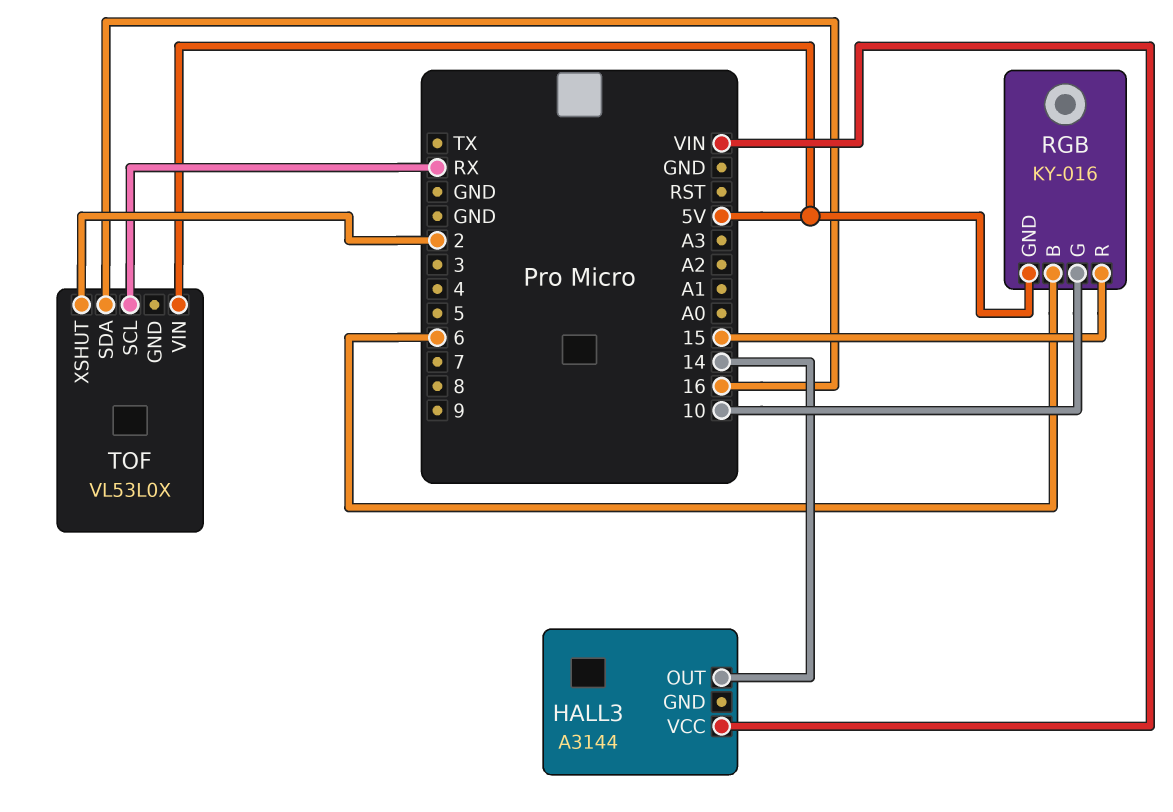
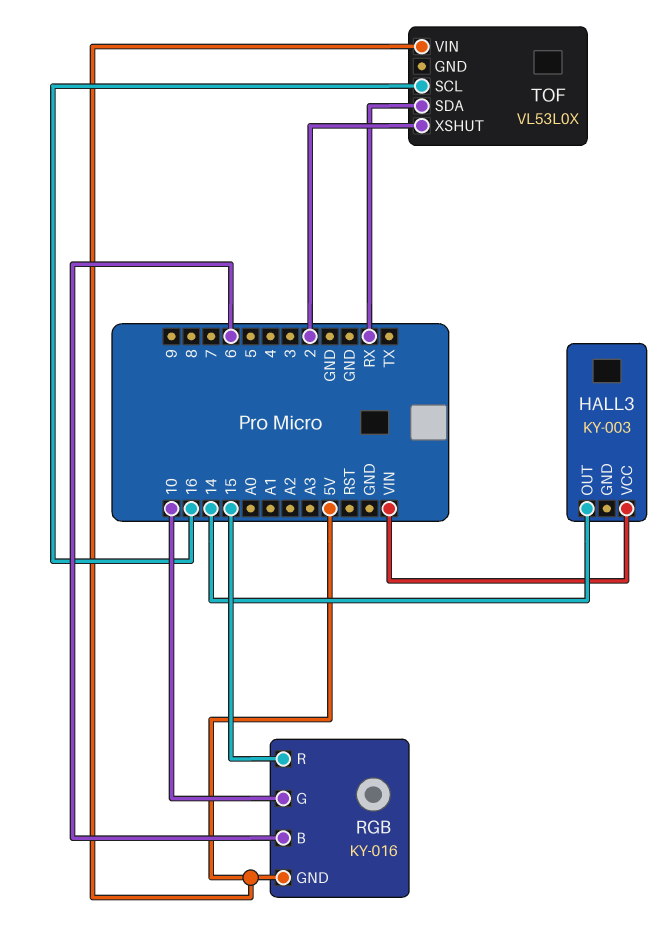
HALL3: A3144 -> KY-003
TOF pin SCL: RX -> 16
TOF pin SDA: 16 -> RX

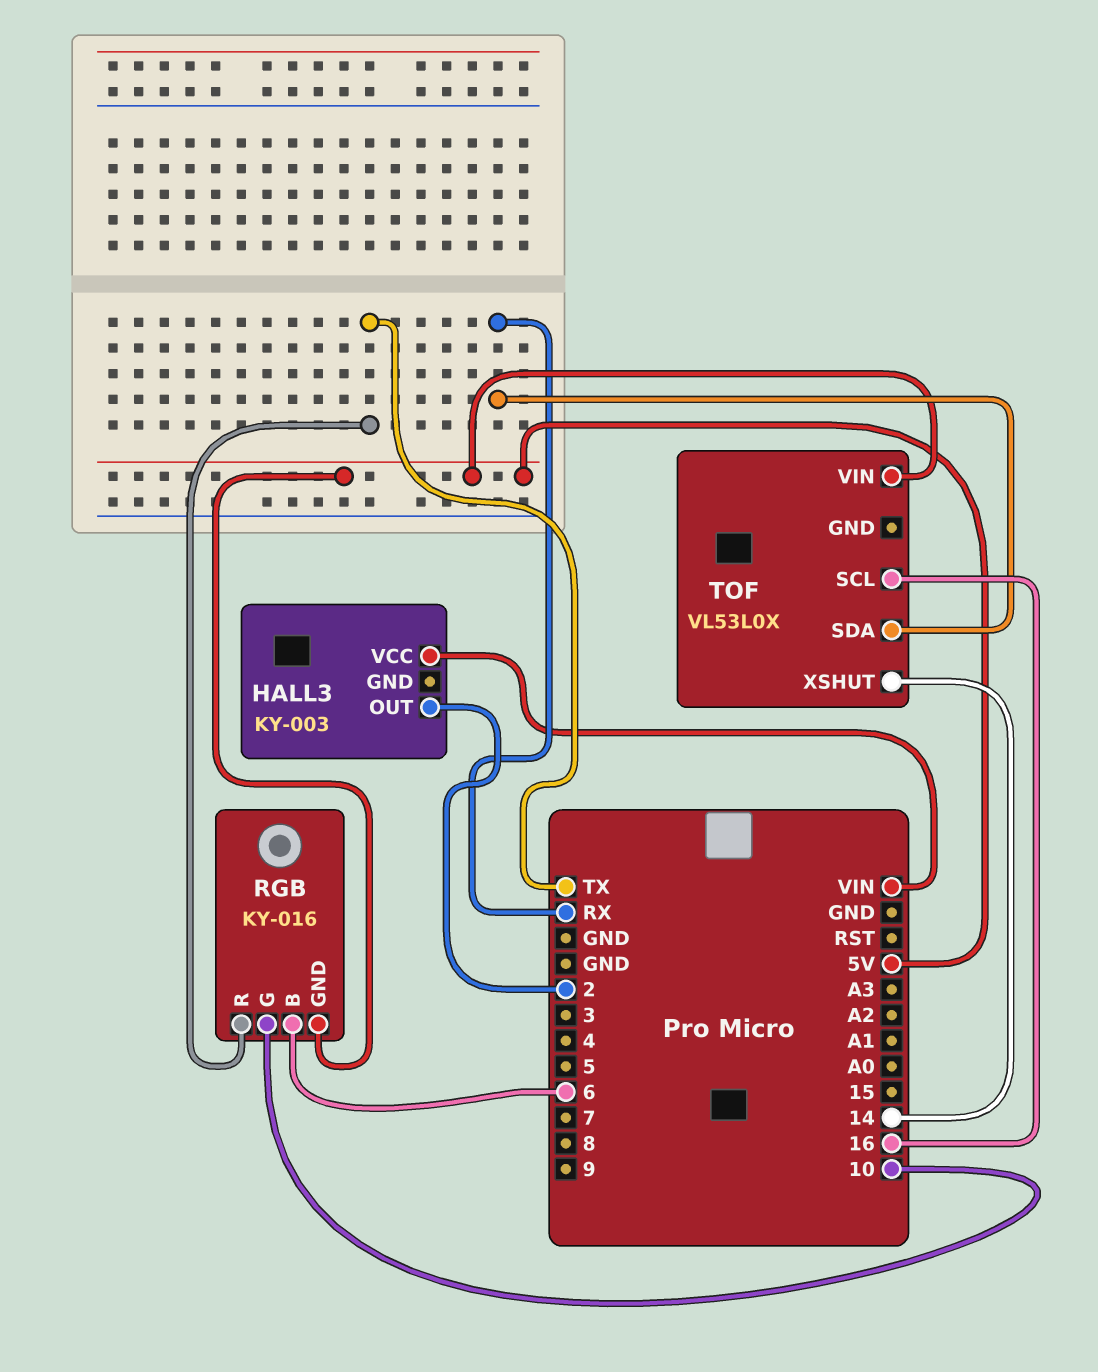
HALL3 pin OUT: 14 -> 2
RGB pin R: 15 -> TX
TOF pin XSHUT: 2 -> 14

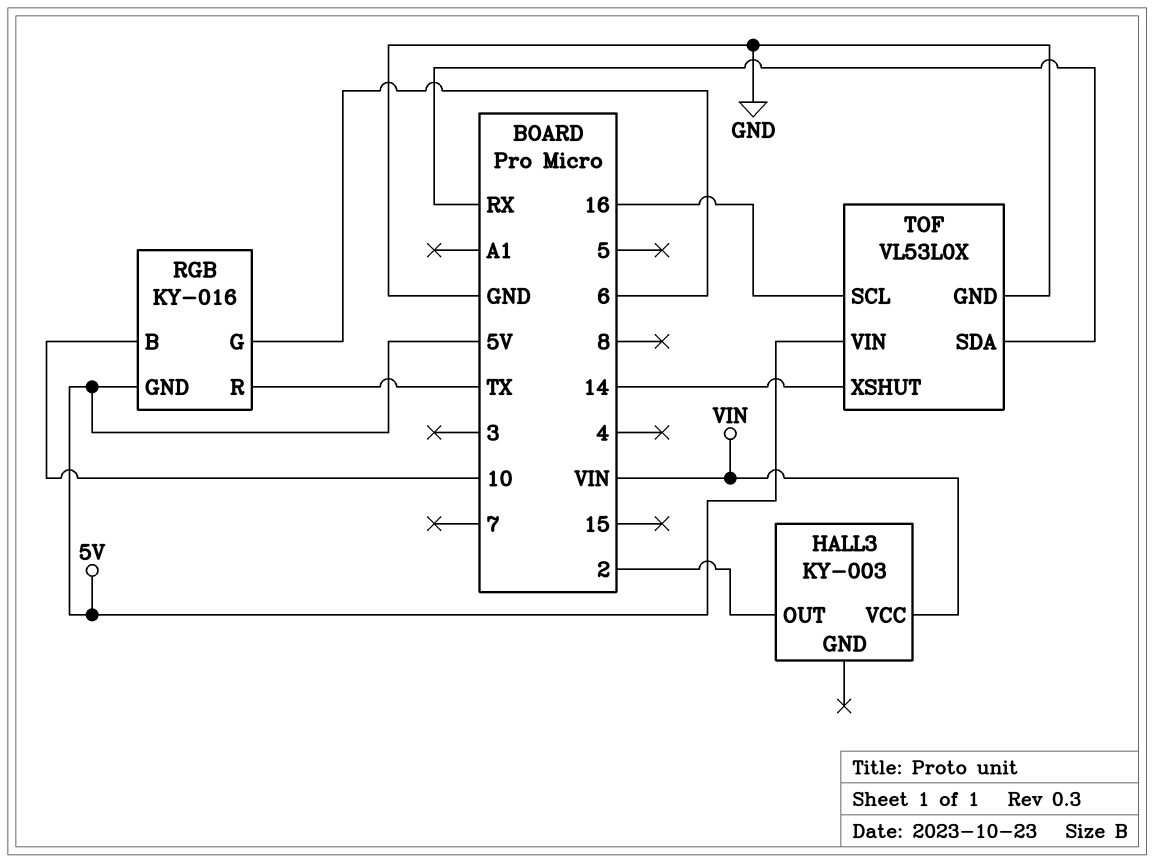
RGB pin B: 6 -> 10
RGB pin G: 10 -> 6
TOF pin GND: none -> GND

